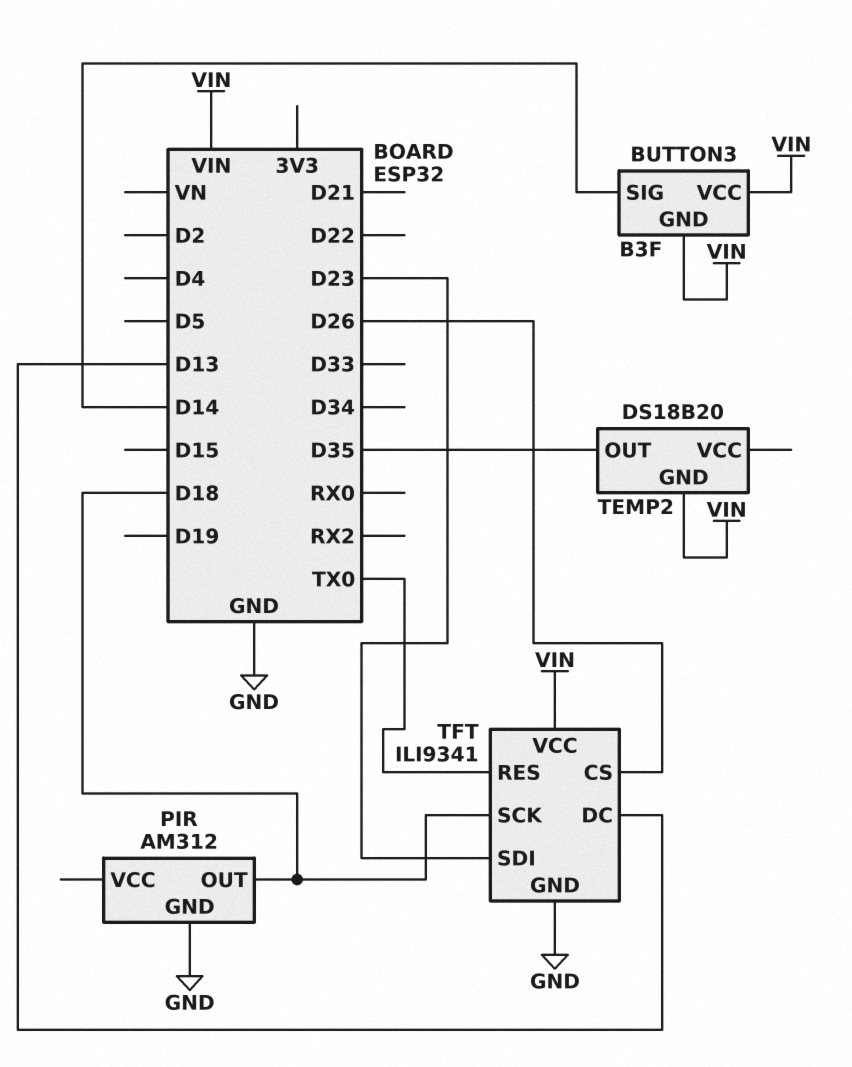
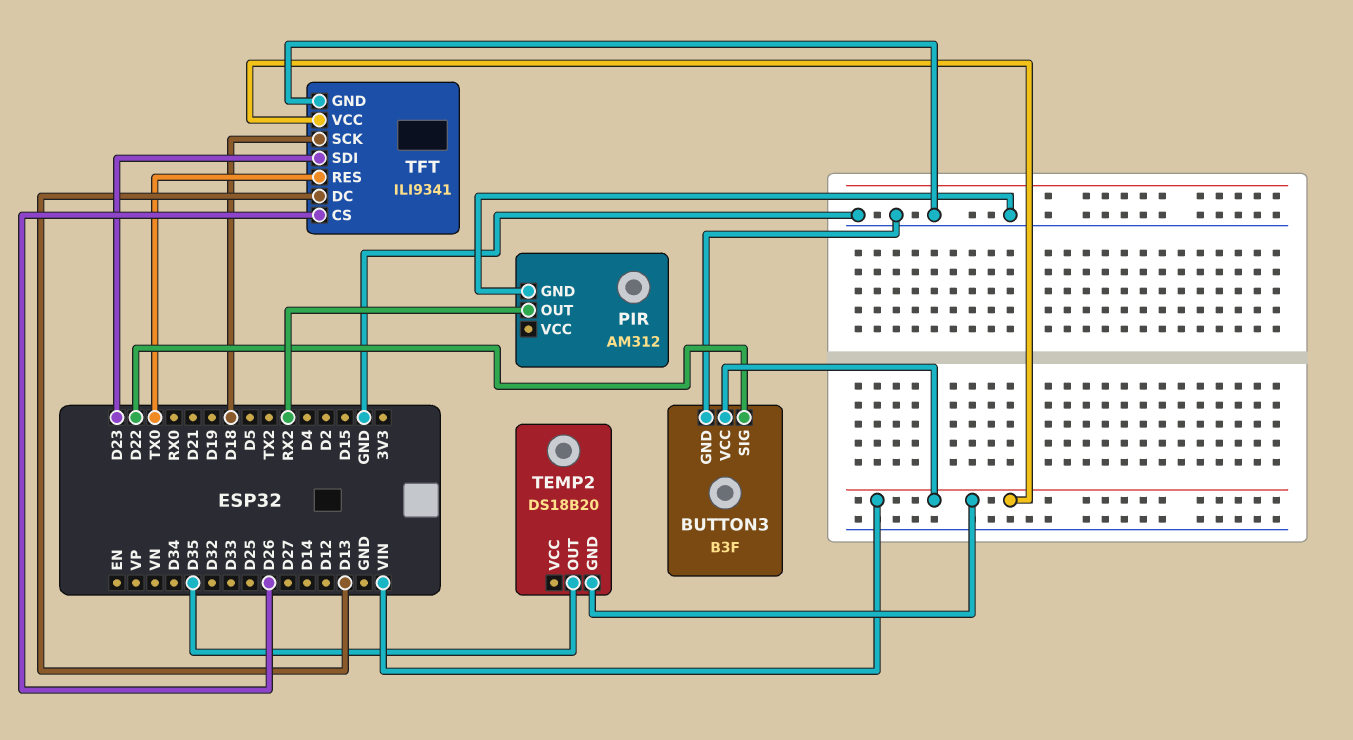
BUTTON3 pin GND: VIN -> GND
BUTTON3 pin SIG: D14 -> D22
PIR pin OUT: D18 -> RX2

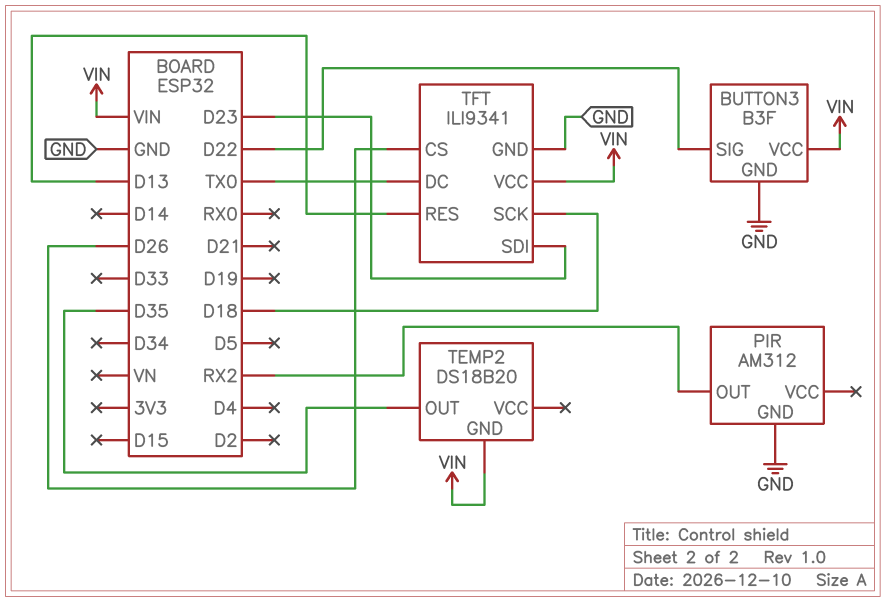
TFT pin DC: D13 -> TX0
TFT pin RES: TX0 -> D13

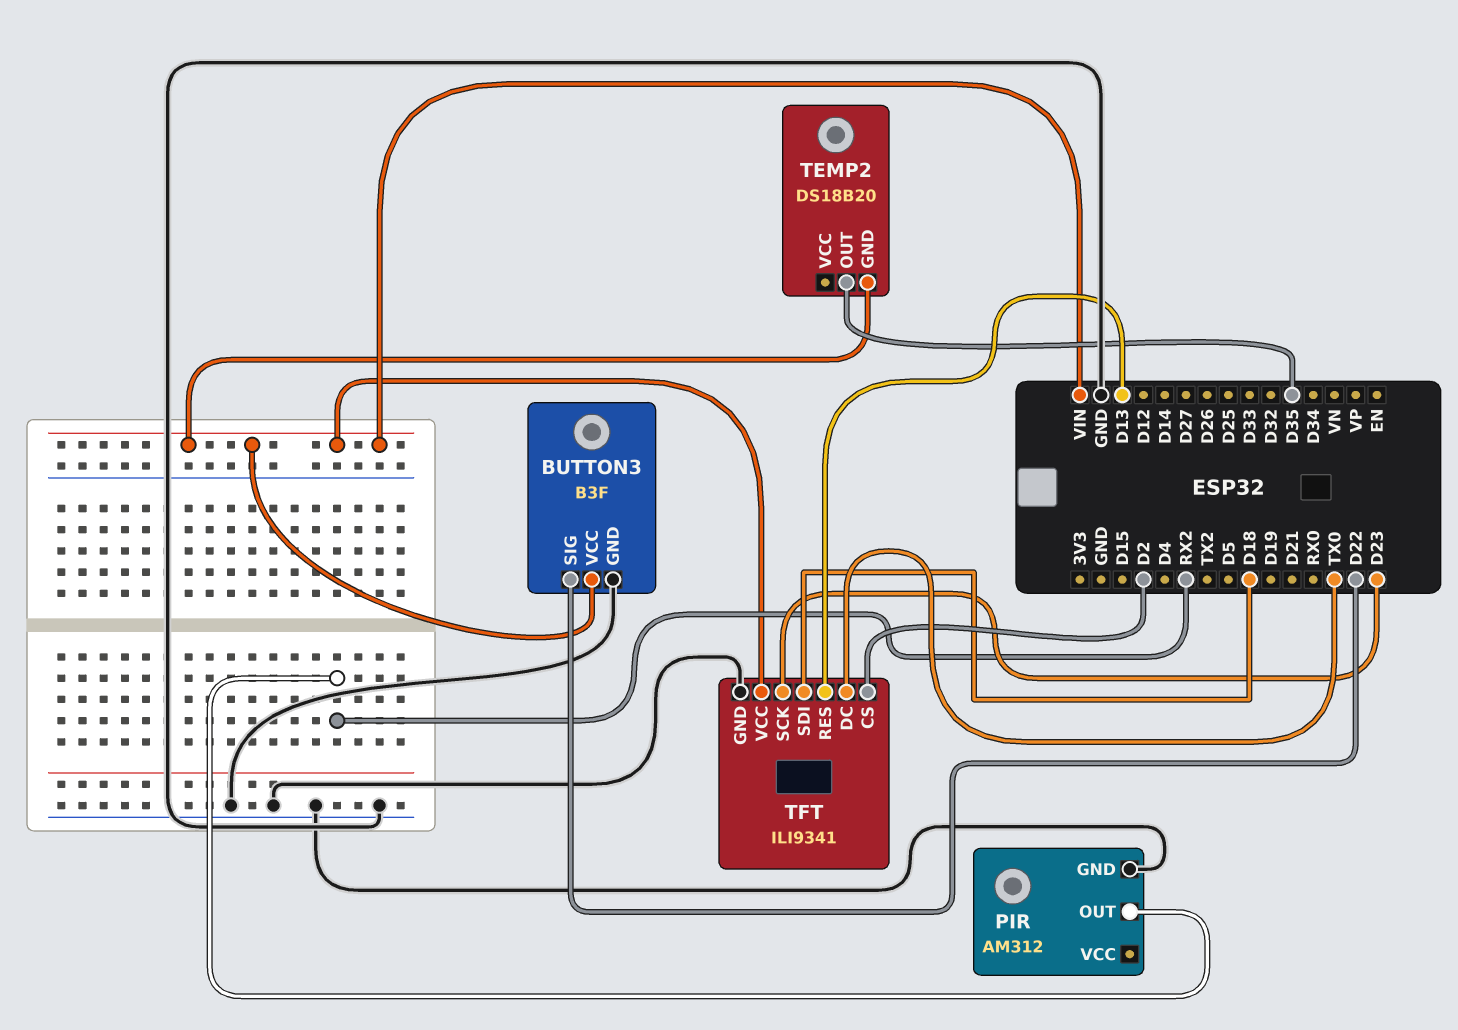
TFT pin CS: D26 -> D2
TFT pin SCK: D18 -> D23
TFT pin SDI: D23 -> D18

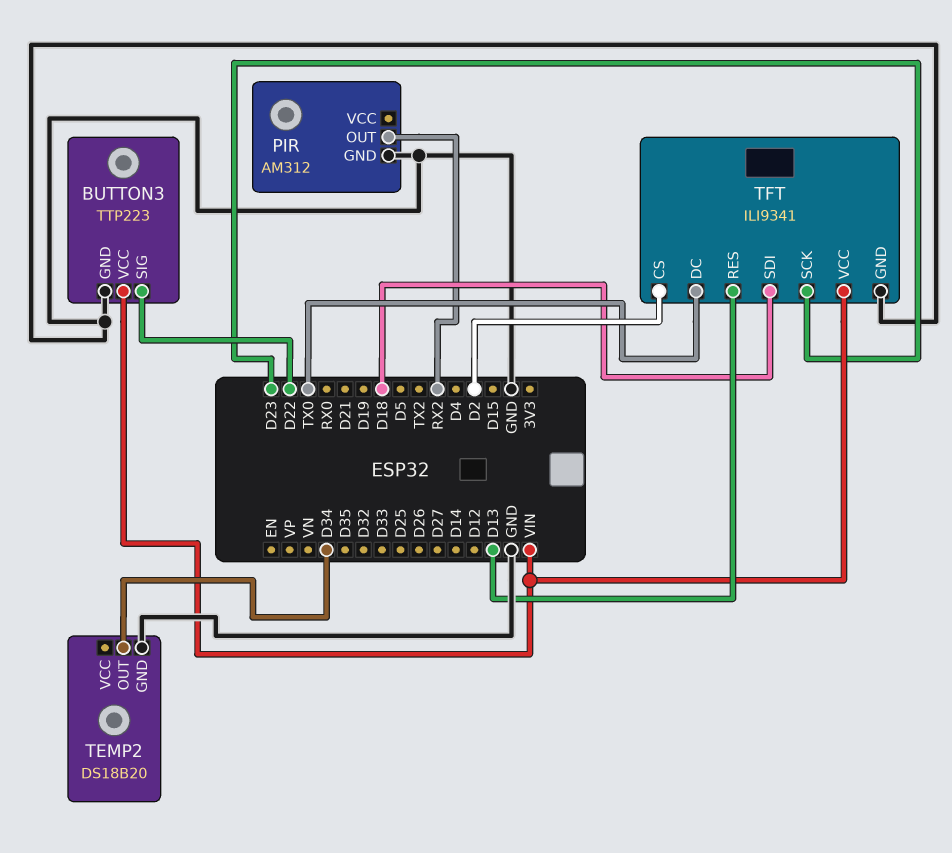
BUTTON3: B3F -> TTP223
TEMP2 pin GND: VIN -> GND
TEMP2 pin OUT: D35 -> D34

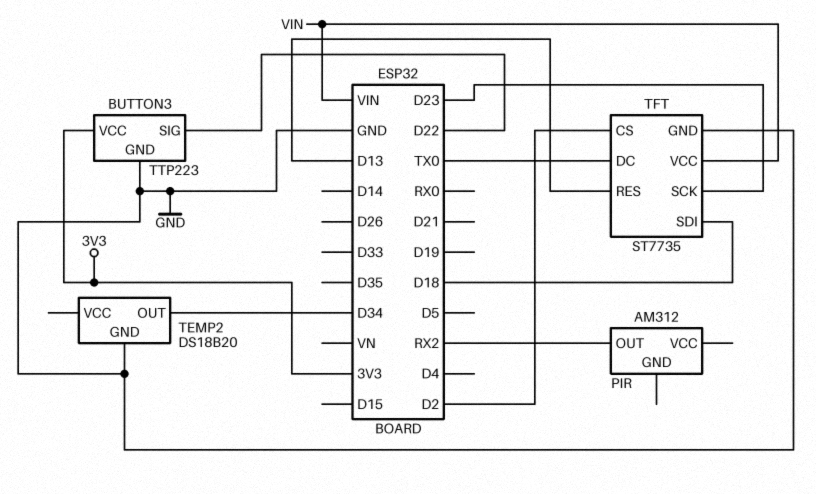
BUTTON3 pin VCC: VIN -> 3V3
PIR pin GND: GND -> none
TFT: ILI9341 -> ST7735

